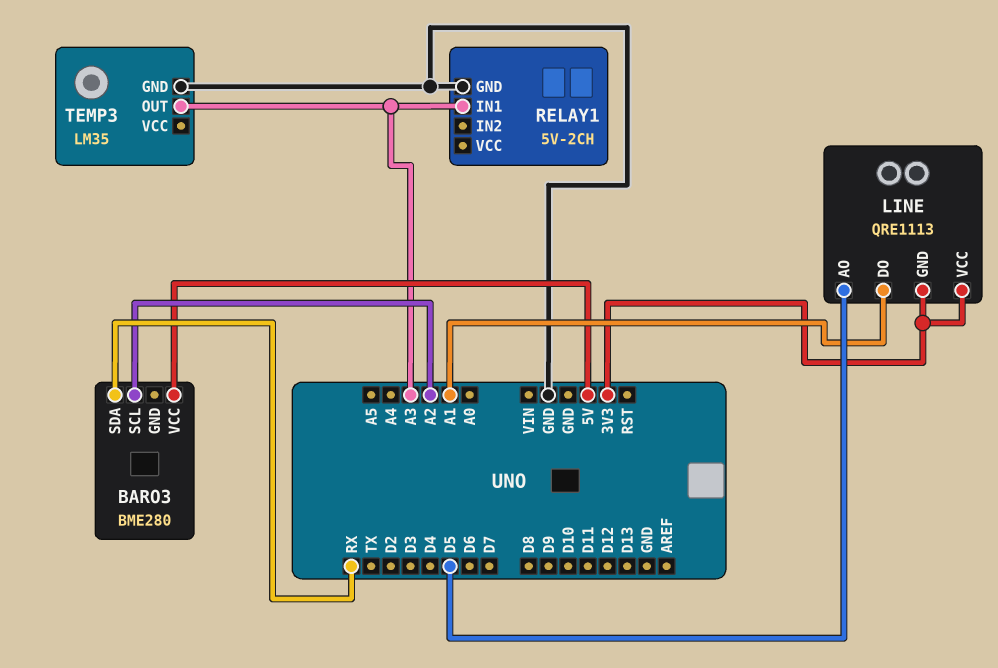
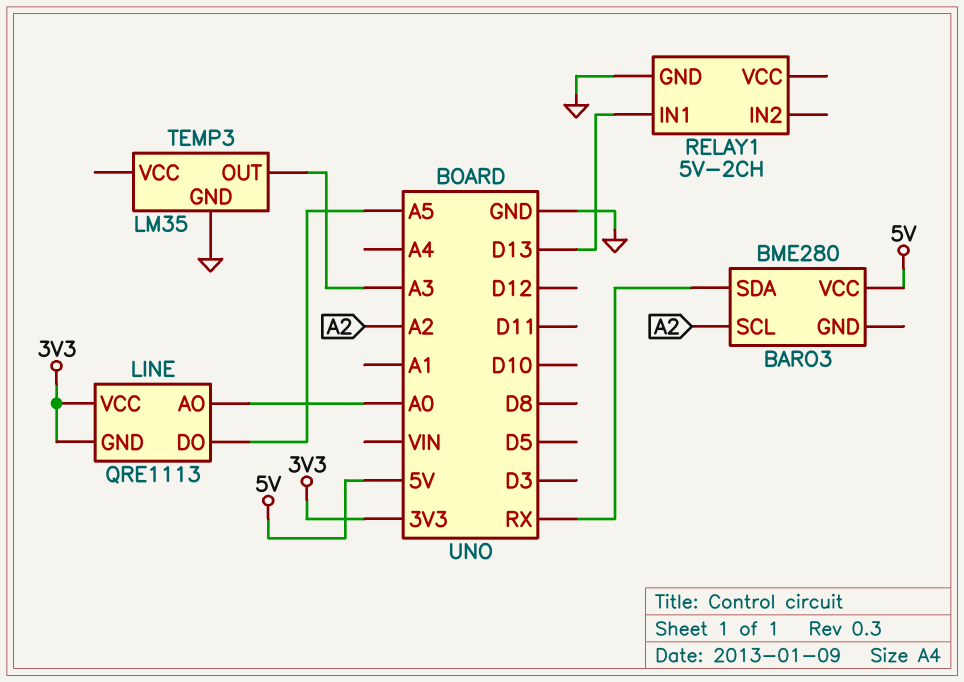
LINE pin AO: D5 -> A0
LINE pin DO: A1 -> A5
RELAY1 pin IN1: A3 -> D13

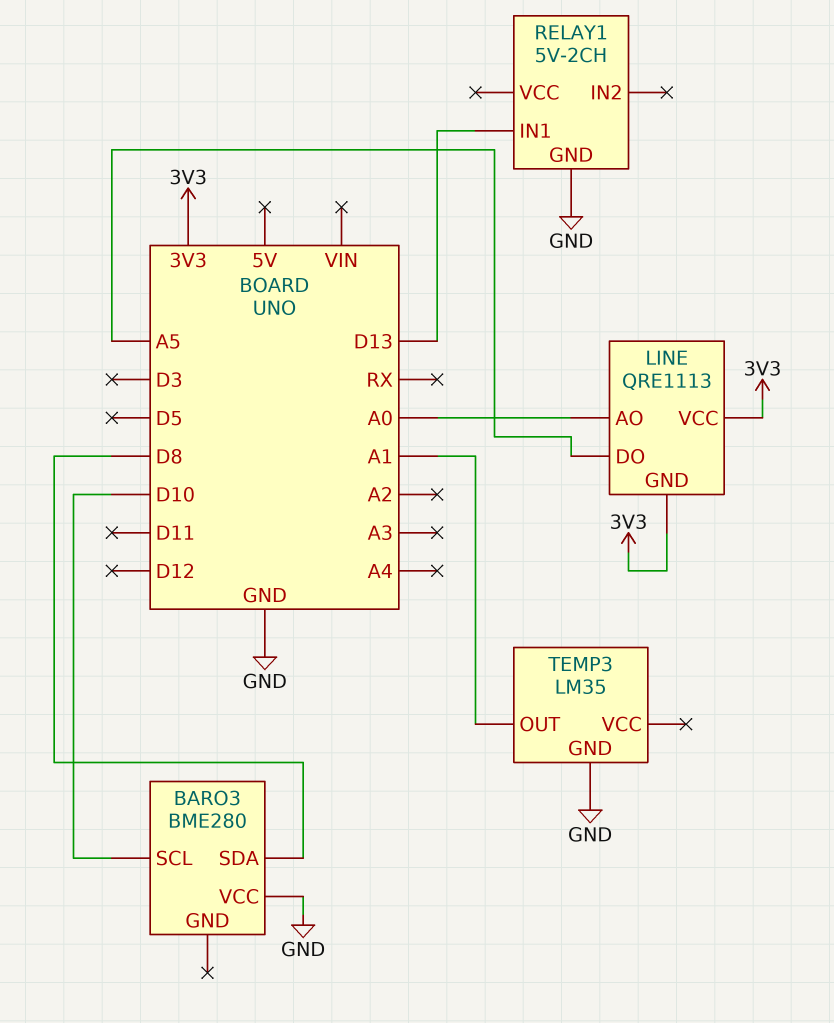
BARO3 pin SCL: A2 -> D10
BARO3 pin SDA: RX -> D8
BARO3 pin VCC: 5V -> GND
TEMP3 pin OUT: A3 -> A1

